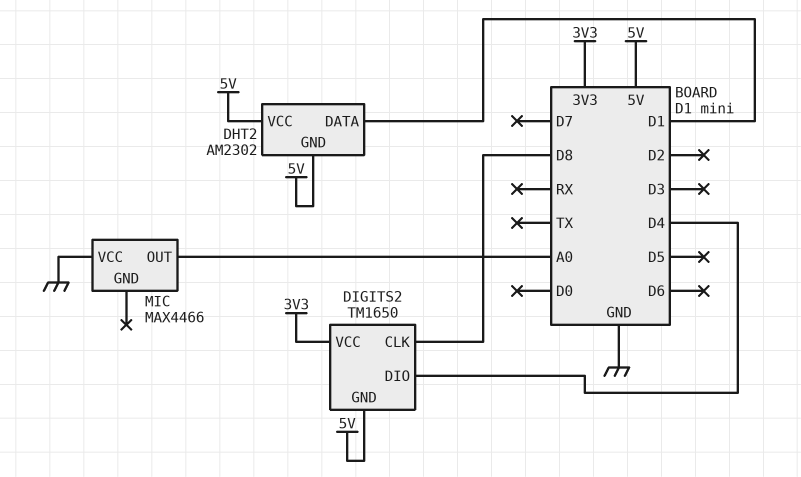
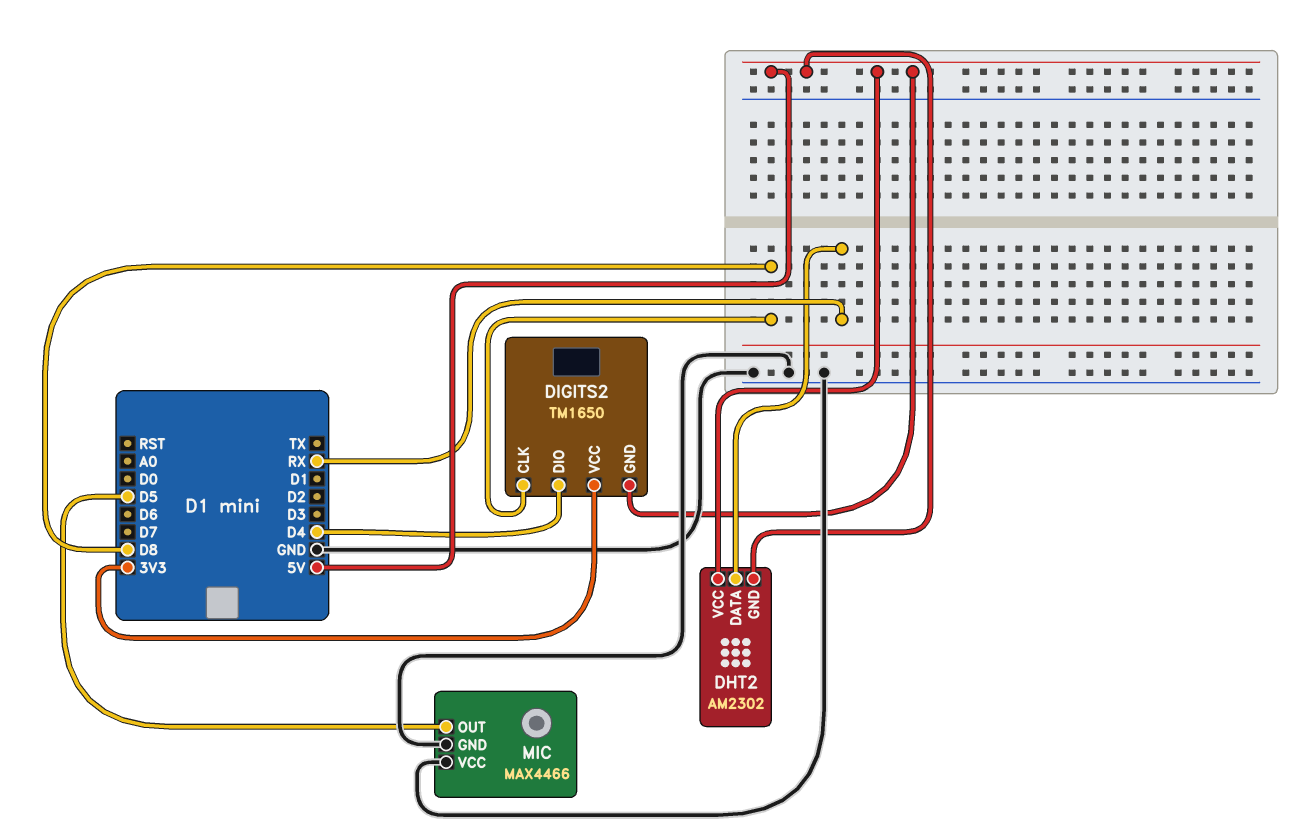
DHT2 pin DATA: D1 -> RX
MIC pin GND: none -> GND
MIC pin OUT: A0 -> D5

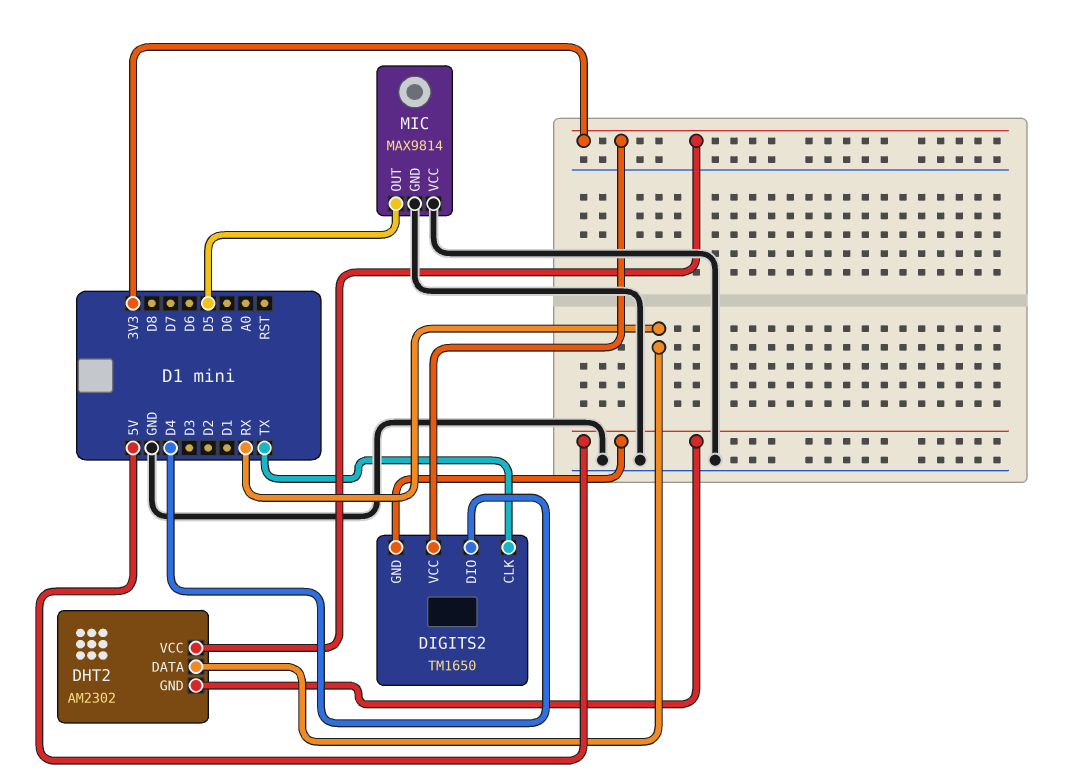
DHT2 pin VCC: 5V -> 3V3
DIGITS2 pin CLK: D8 -> TX
MIC: MAX4466 -> MAX9814

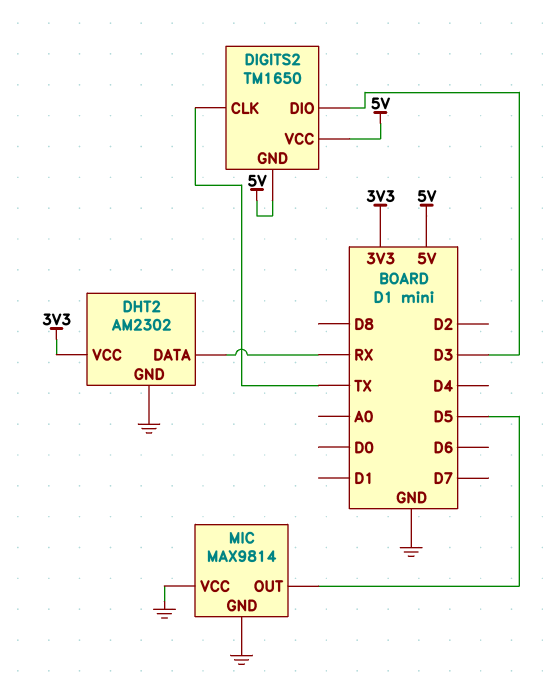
DHT2 pin GND: 5V -> GND
DIGITS2 pin DIO: D4 -> D3
DIGITS2 pin VCC: 3V3 -> 5V

